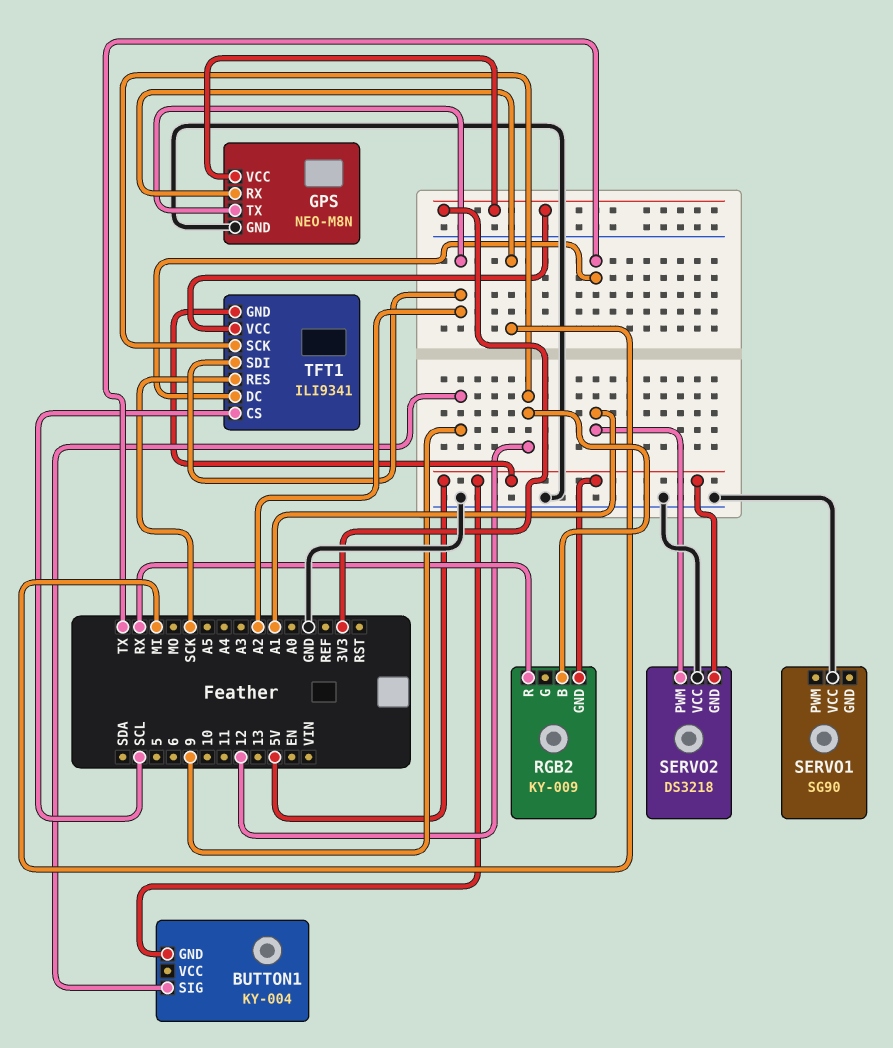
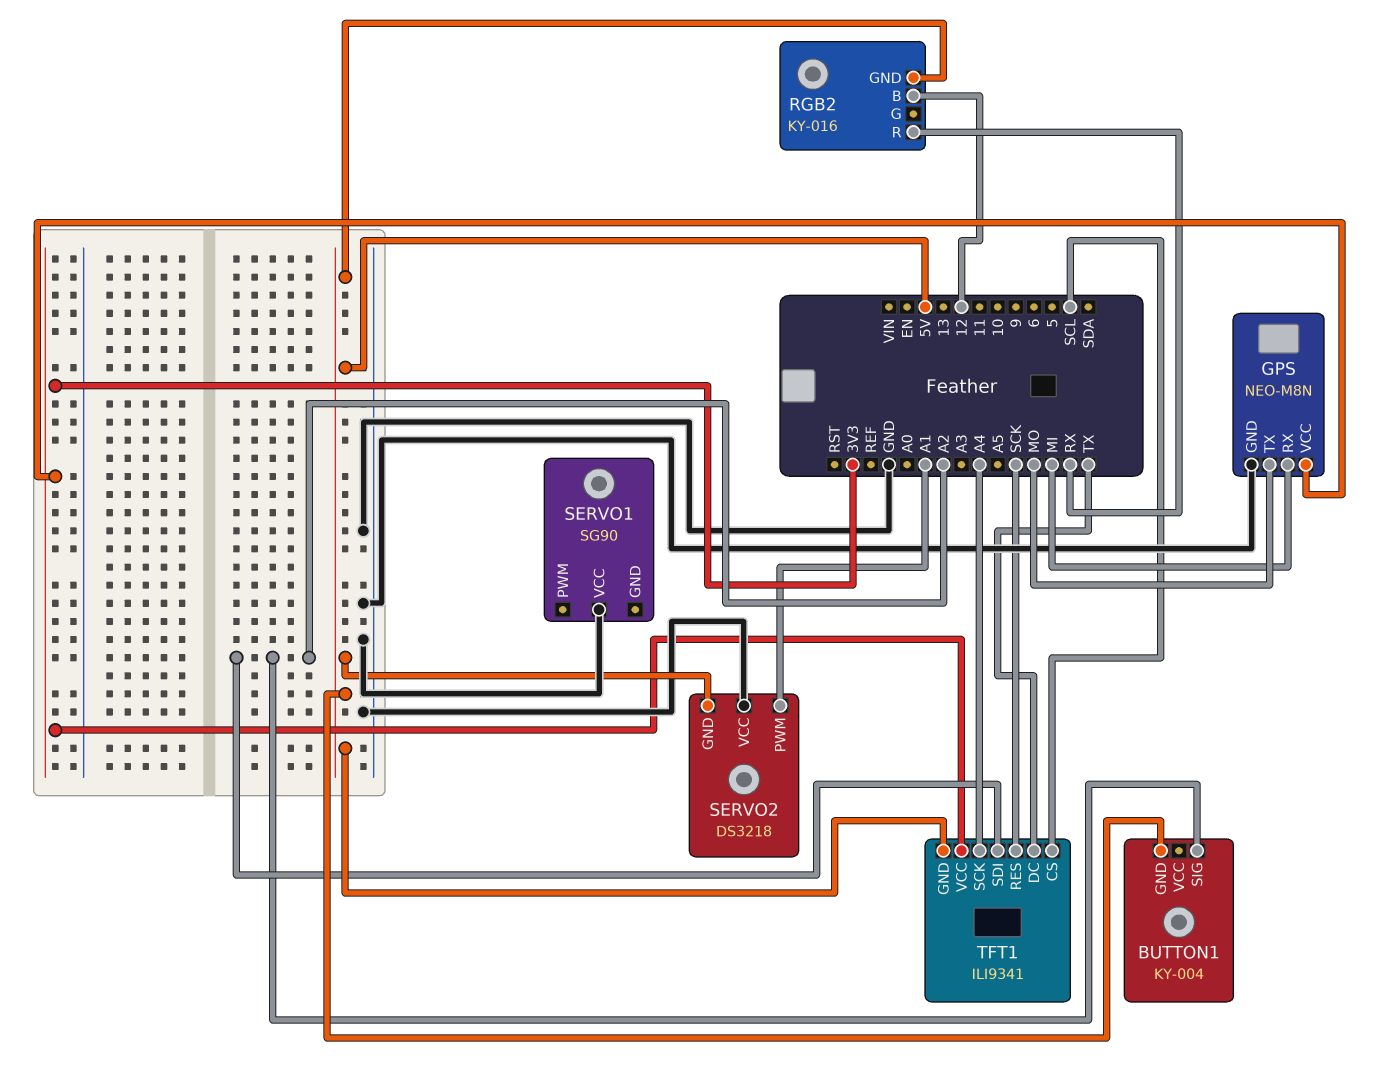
BUTTON1 pin SIG: 9 -> A2
GPS pin TX: A2 -> MO
RGB2: KY-009 -> KY-016
TFT1 pin SCK: 12 -> A4

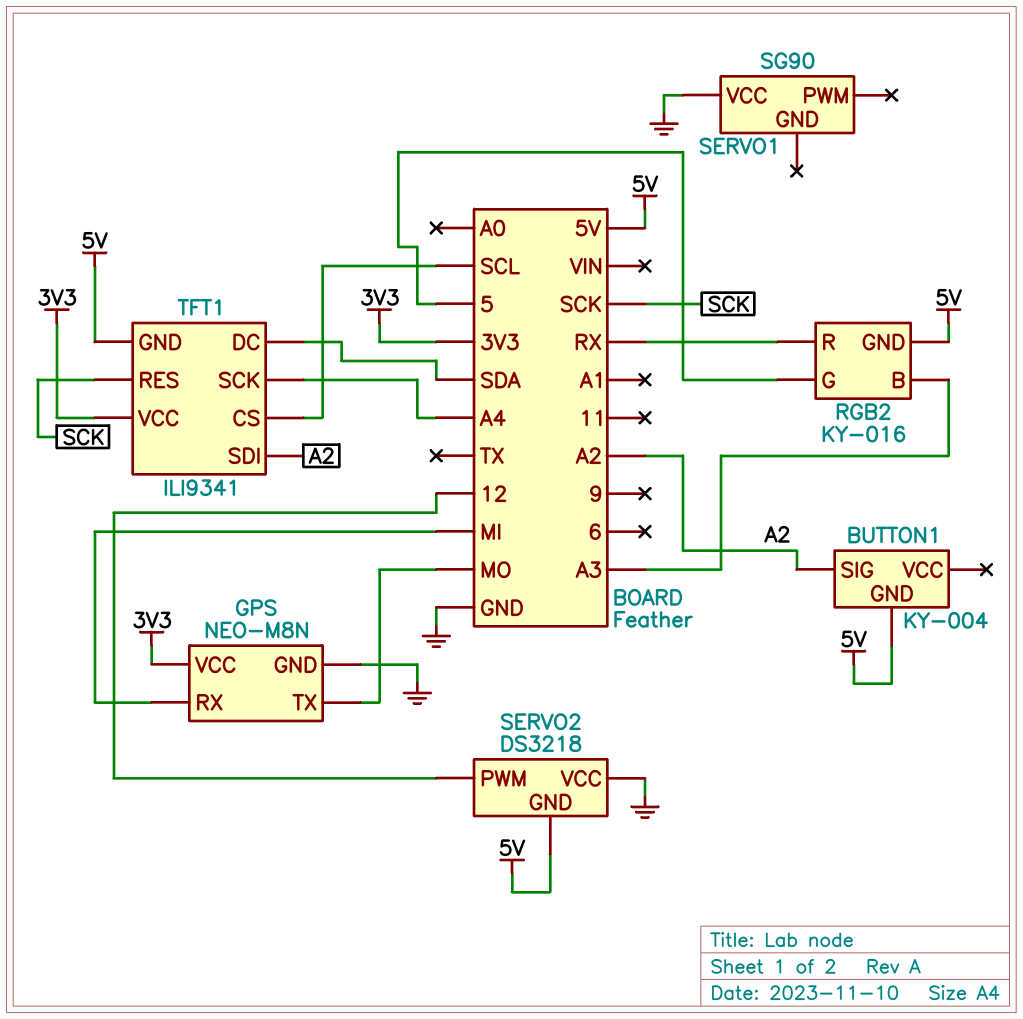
RGB2 pin B: 12 -> A3
RGB2 pin G: none -> 5
SERVO2 pin PWM: A1 -> 12
TFT1 pin DC: TX -> SDA

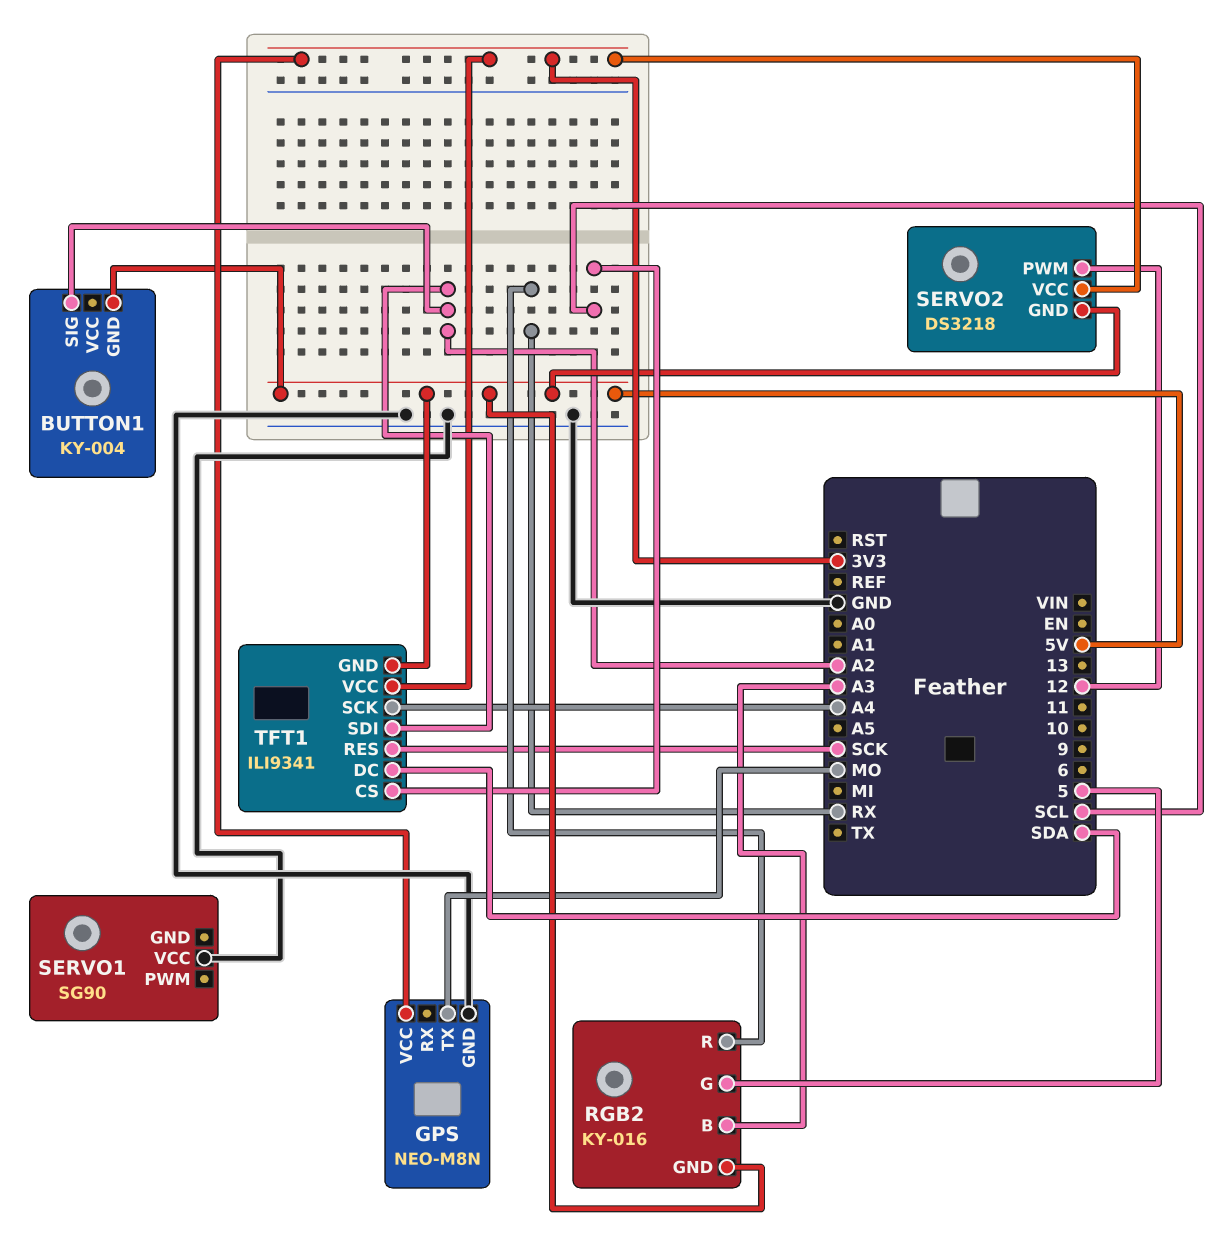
GPS pin RX: MI -> none
SERVO2 pin VCC: GND -> 3V3

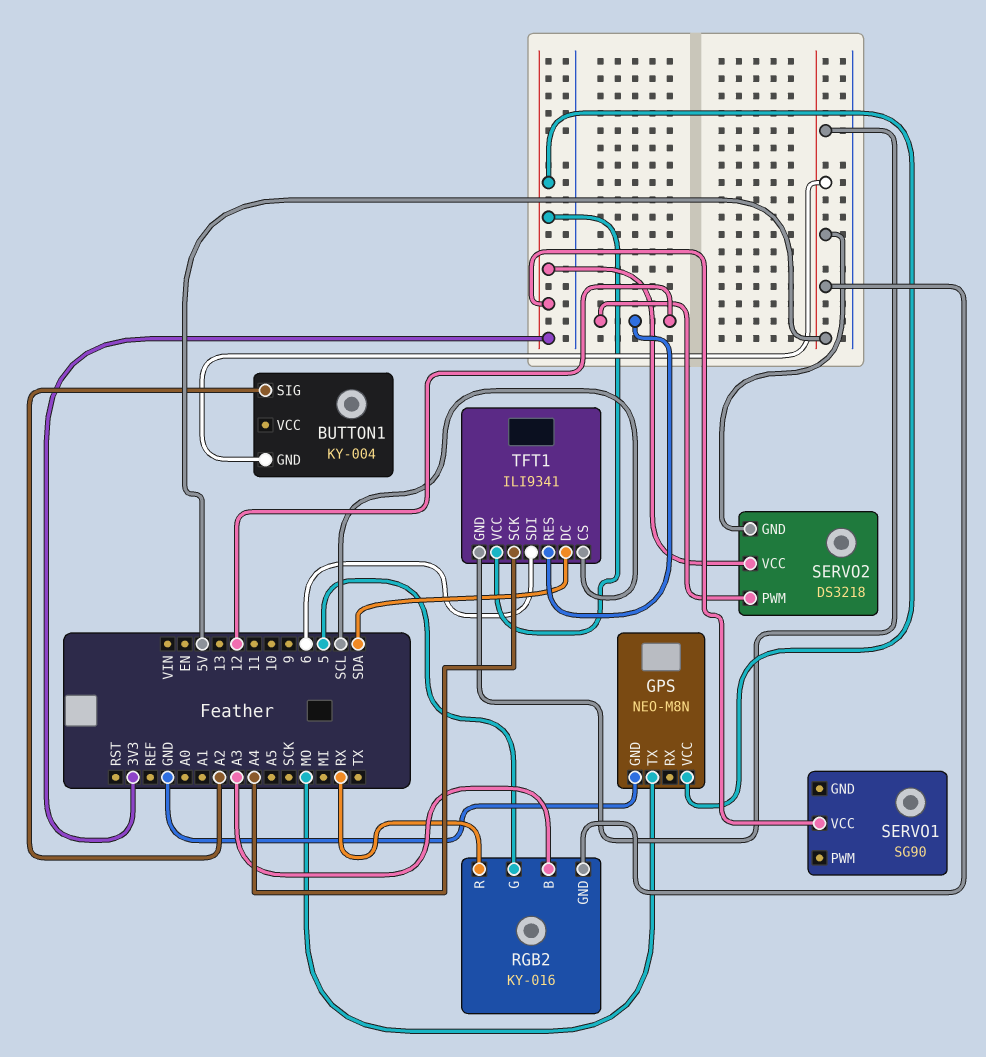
SERVO1 pin VCC: GND -> 3V3
TFT1 pin RES: SCK -> 12
TFT1 pin SDI: A2 -> 6

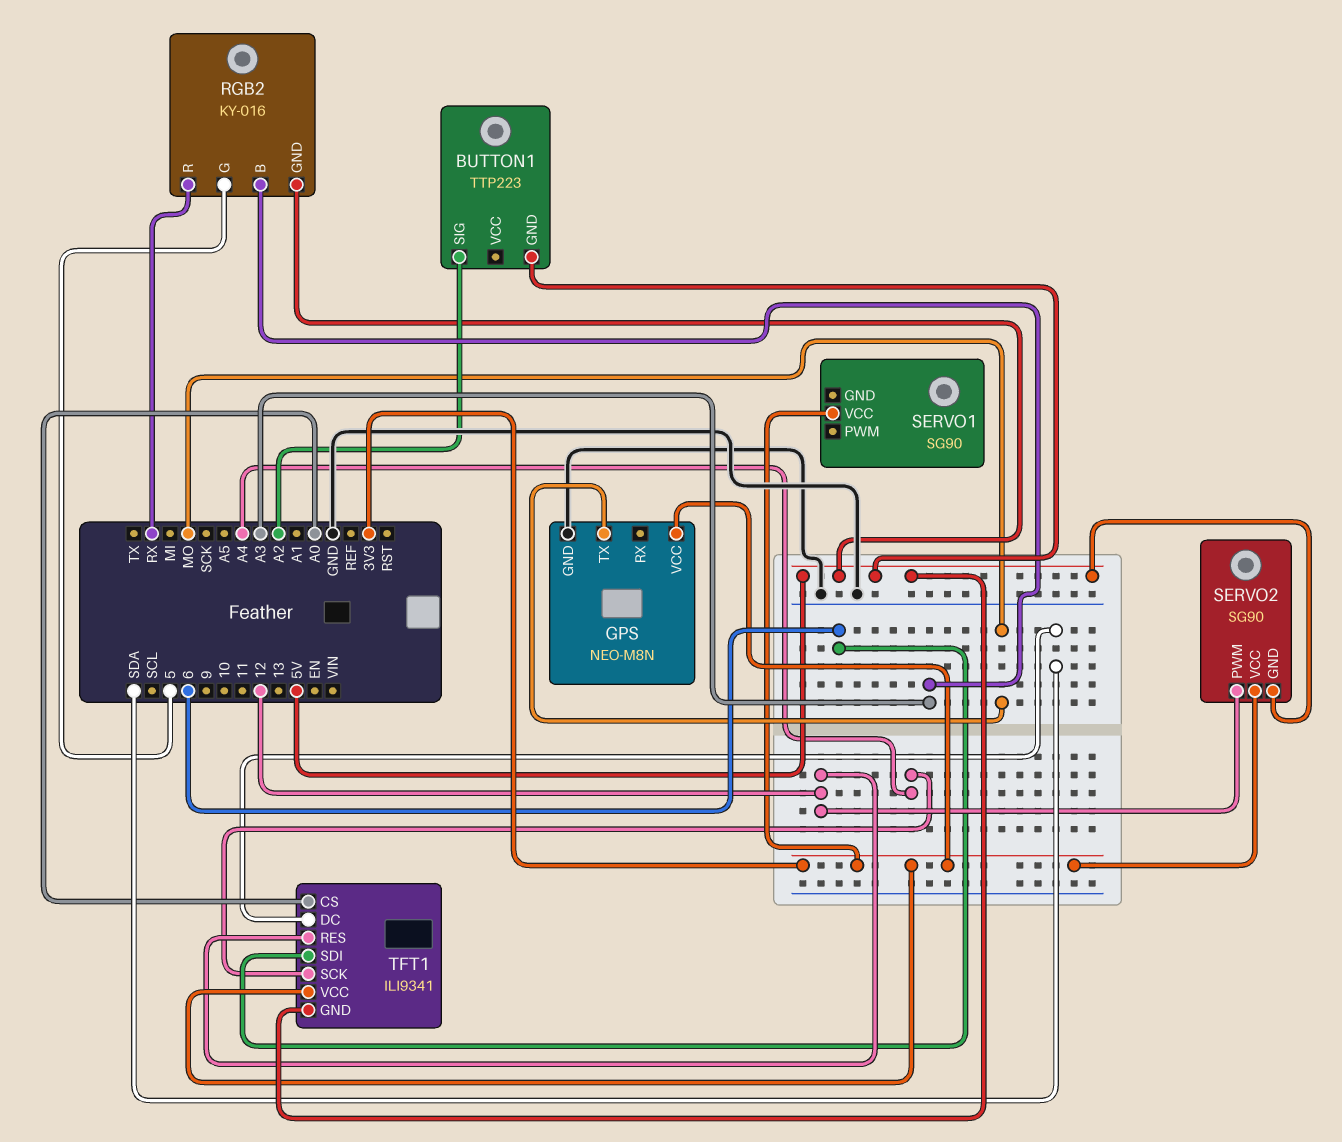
BUTTON1: KY-004 -> TTP223
SERVO2: DS3218 -> SG90
TFT1 pin CS: SCL -> A0

